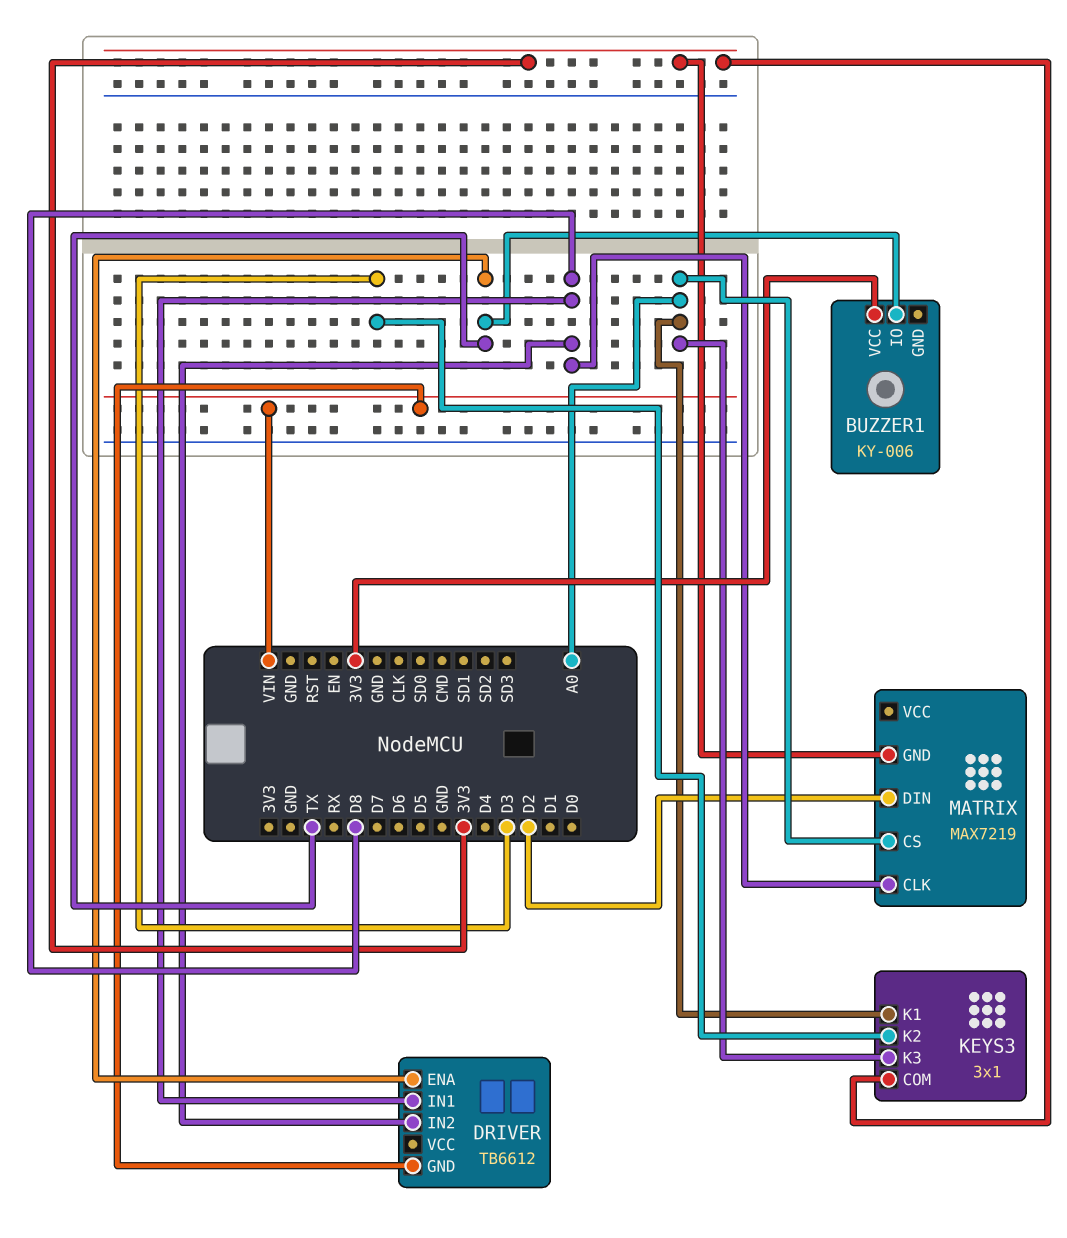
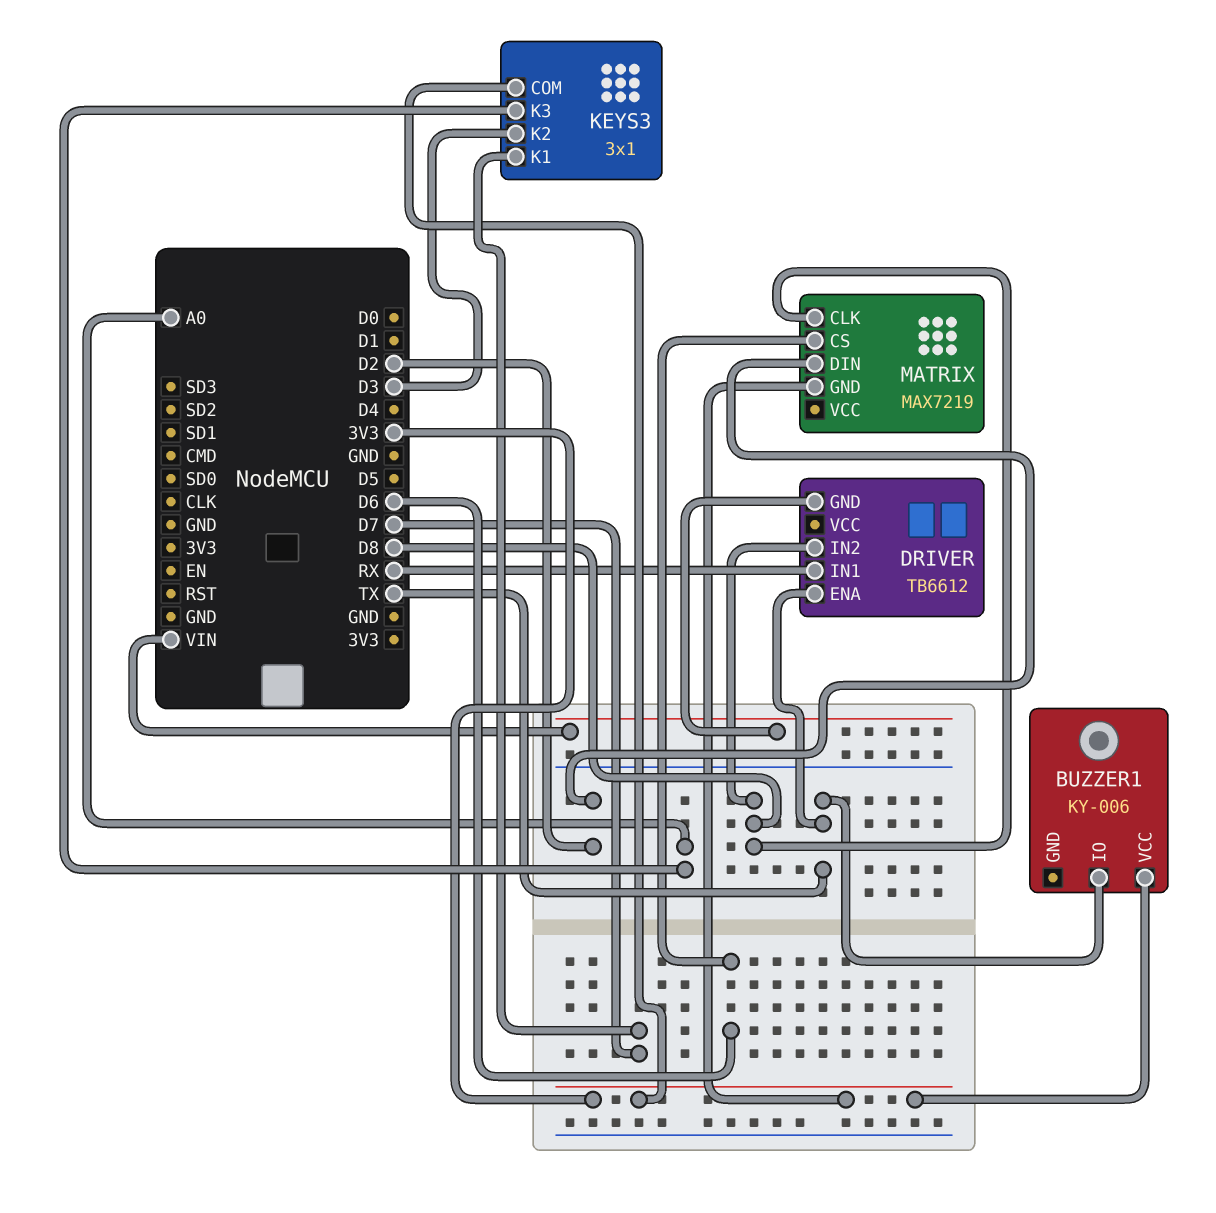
DRIVER pin IN1: D8 -> RX
KEYS3 pin K1: A0 -> D7
MATRIX pin CS: A0 -> D6

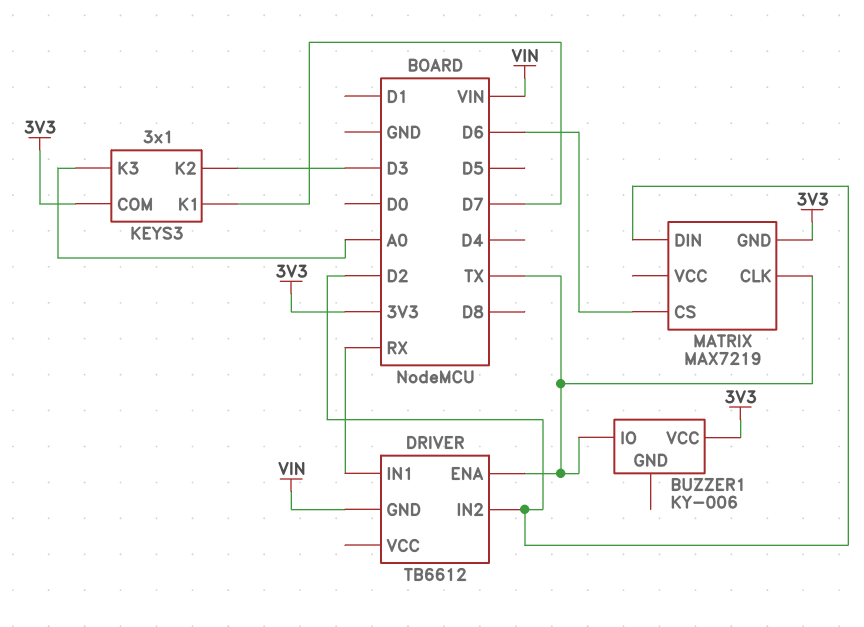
DRIVER pin IN2: D8 -> D2
MATRIX pin CLK: D8 -> TX

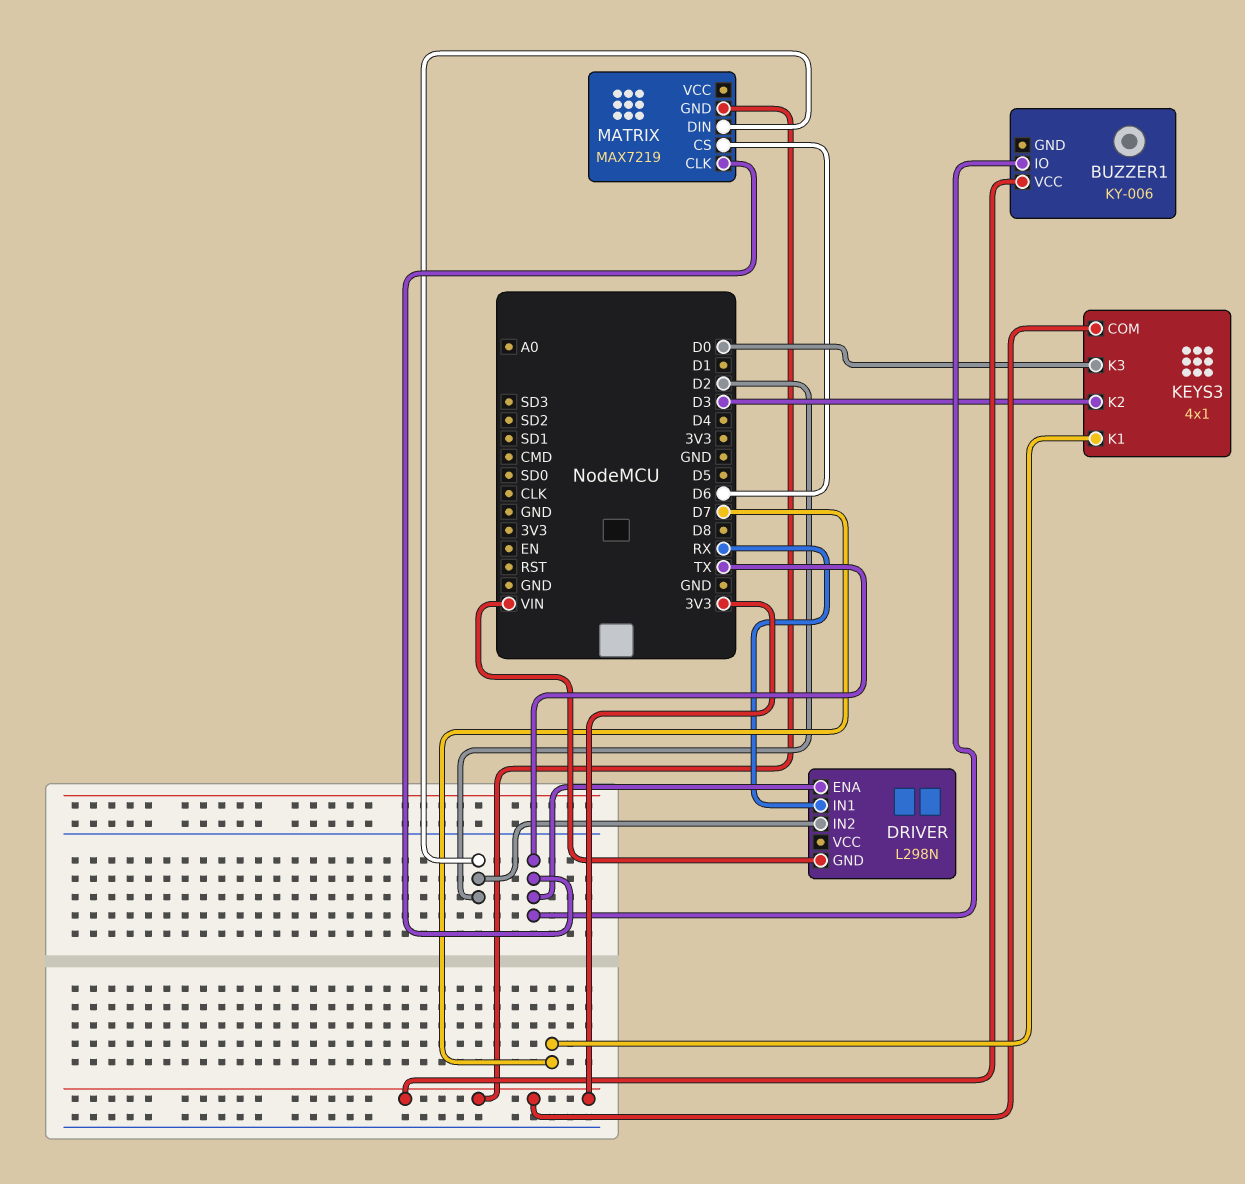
DRIVER: TB6612 -> L298N
KEYS3: 3x1 -> 4x1
KEYS3 pin K3: A0 -> D0

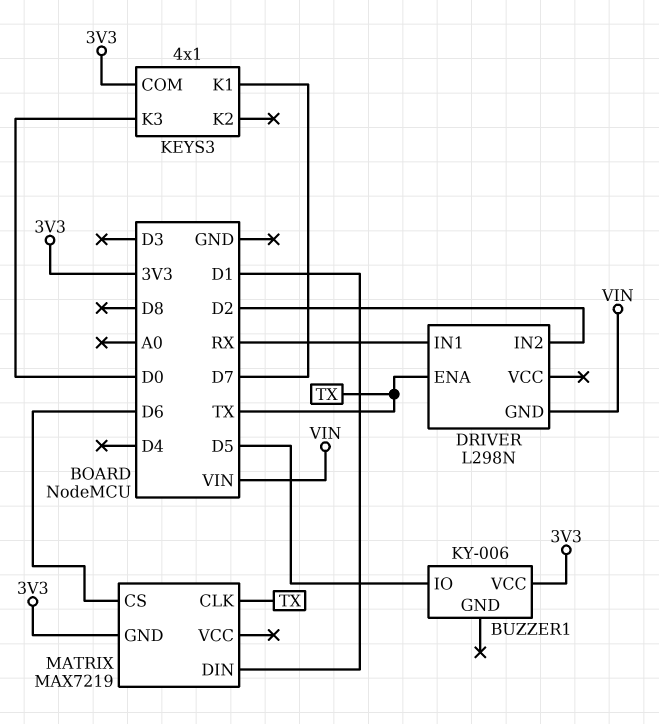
BUZZER1 pin IO: TX -> D5
KEYS3 pin K2: D3 -> none
MATRIX pin DIN: D2 -> D1

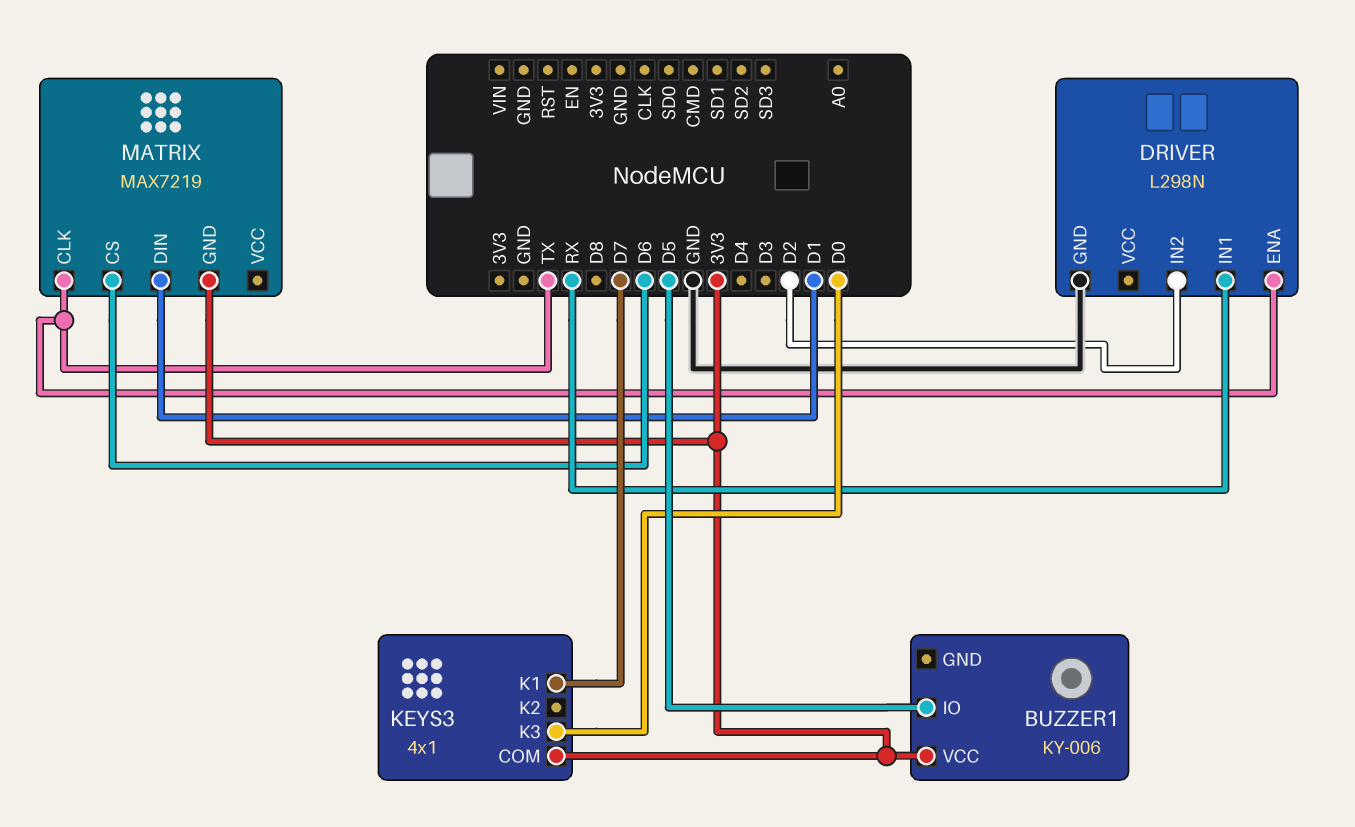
DRIVER pin GND: VIN -> GND

